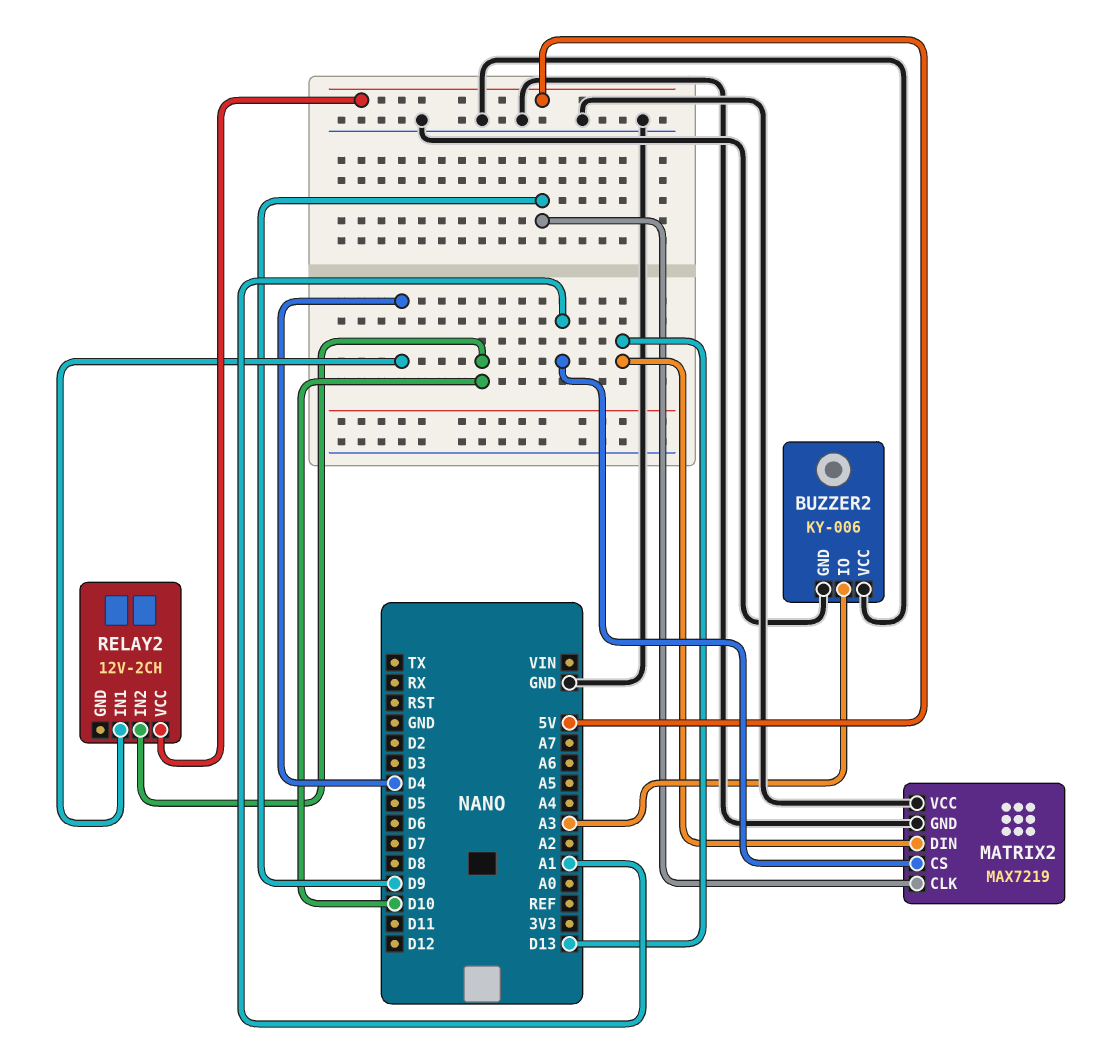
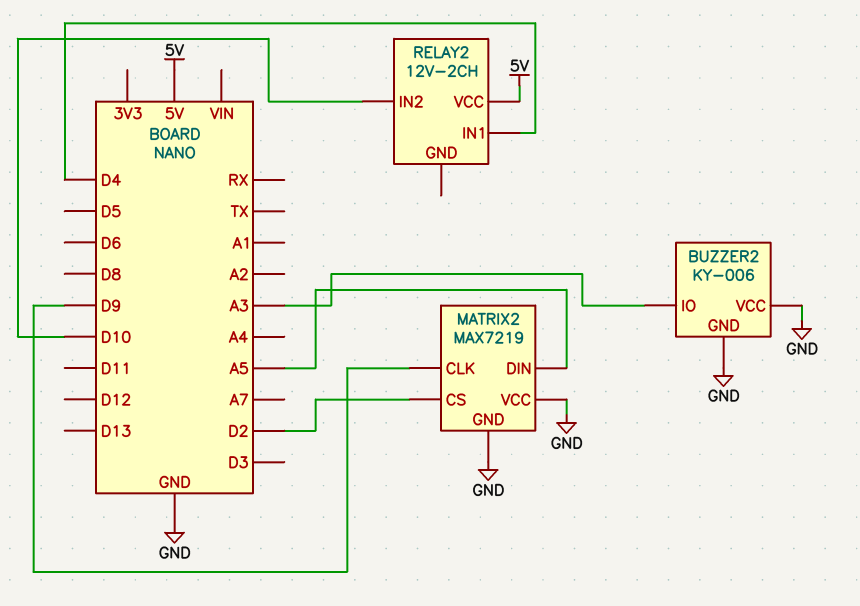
MATRIX2 pin CS: A1 -> D2
MATRIX2 pin DIN: D13 -> A5

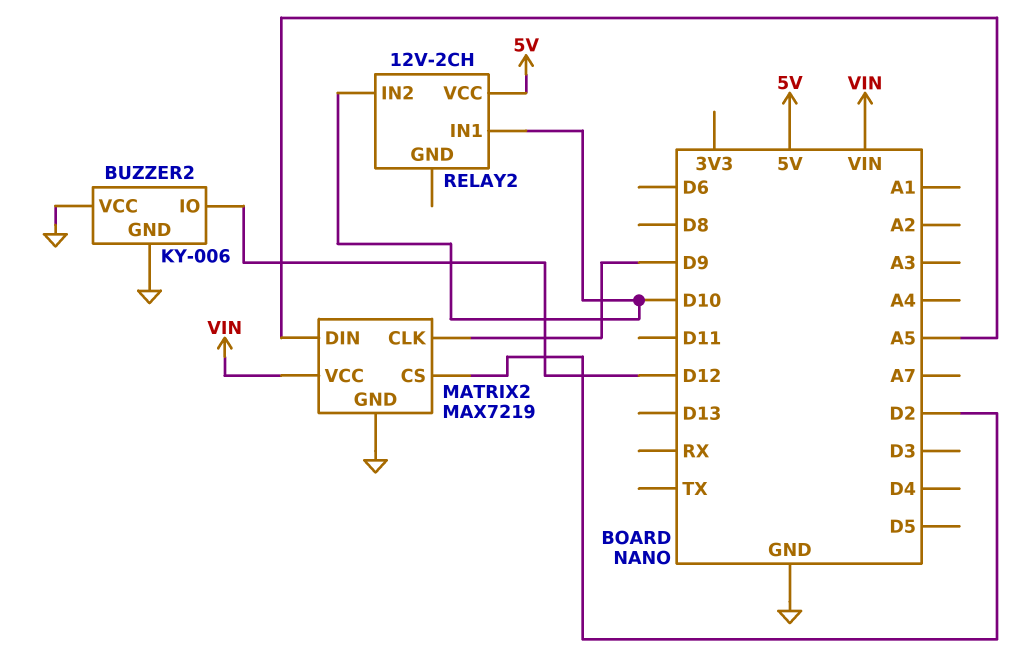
BUZZER2 pin IO: A3 -> D12
MATRIX2 pin VCC: GND -> VIN
RELAY2 pin IN1: D4 -> D10

